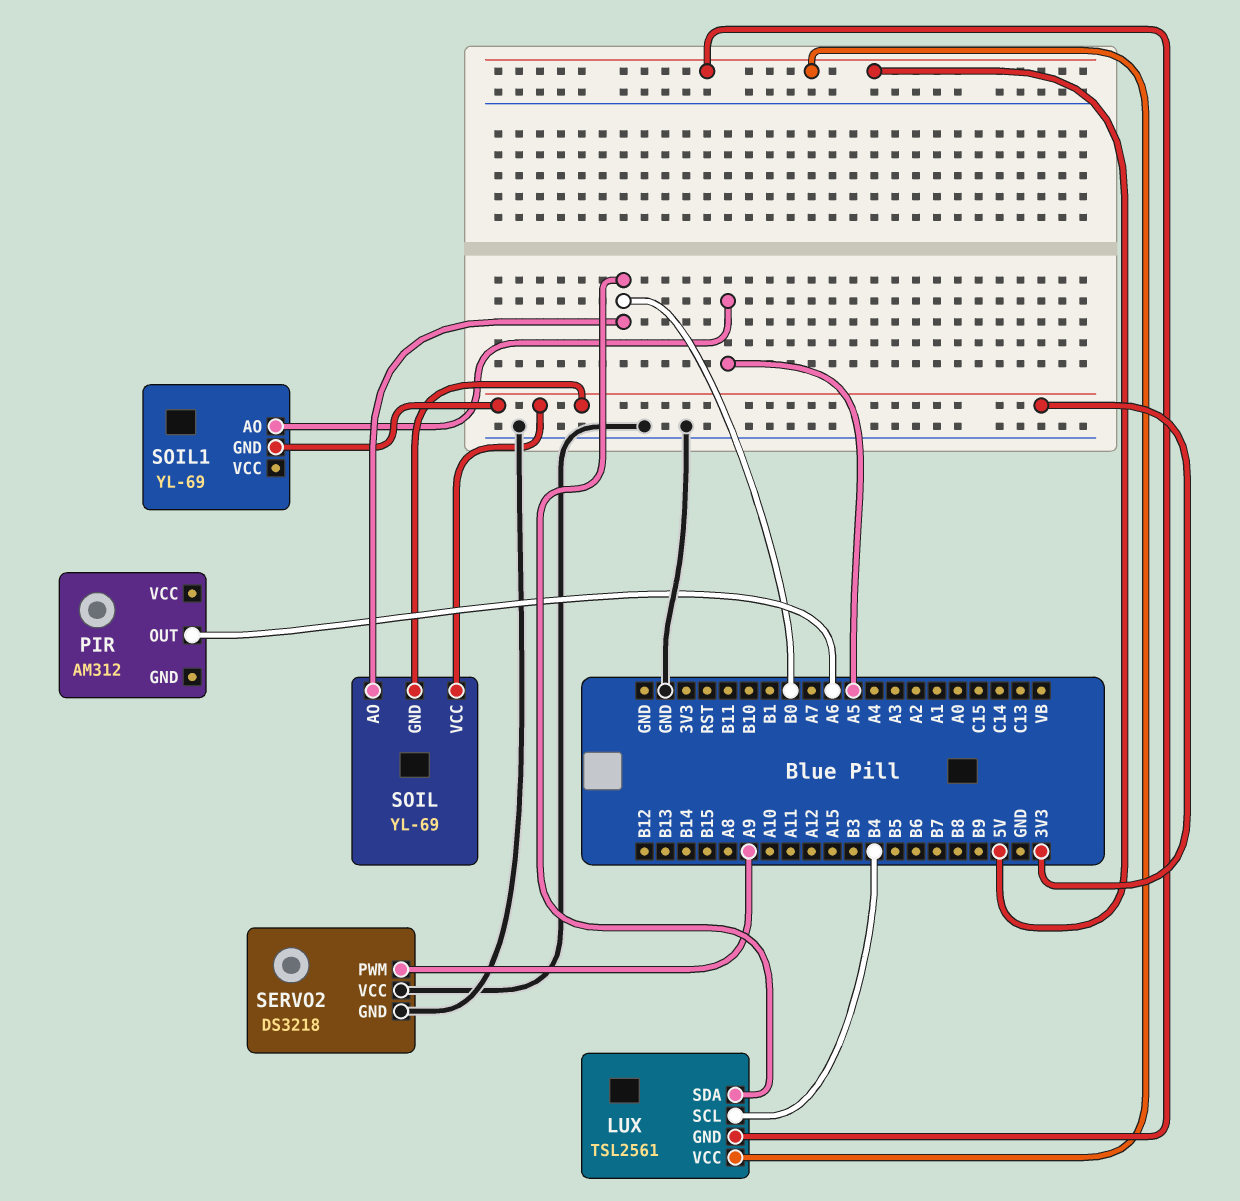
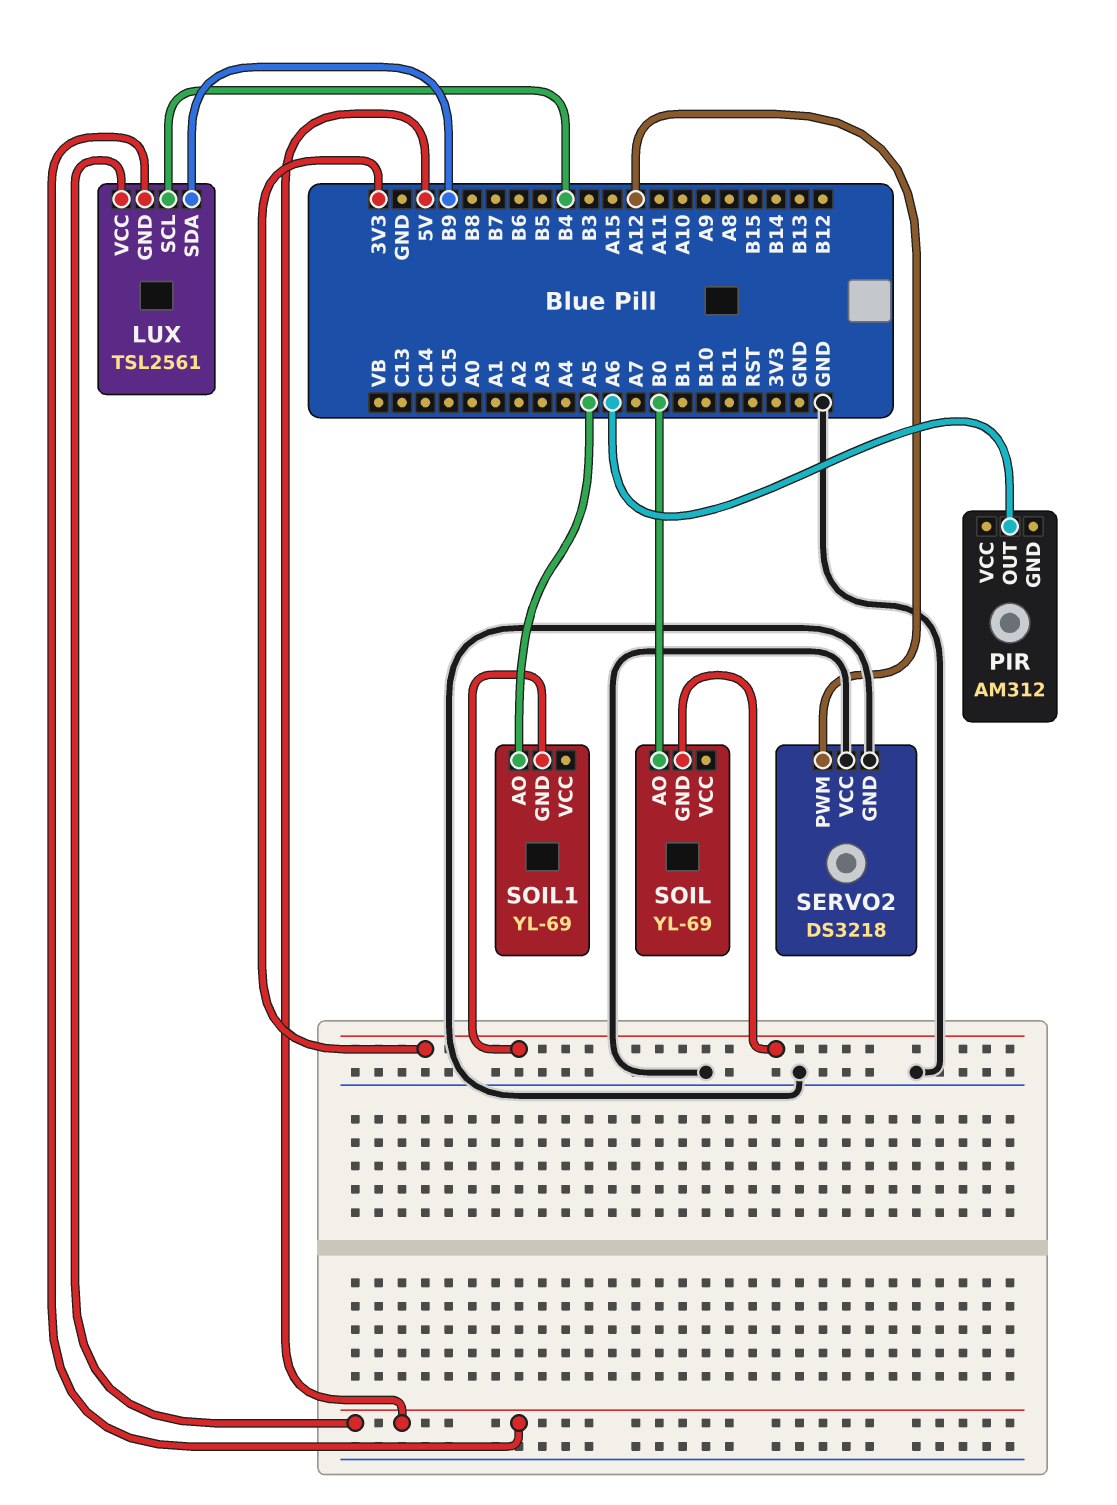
LUX pin SDA: B0 -> B9
SERVO2 pin PWM: A9 -> A12
SOIL pin VCC: 3V3 -> none

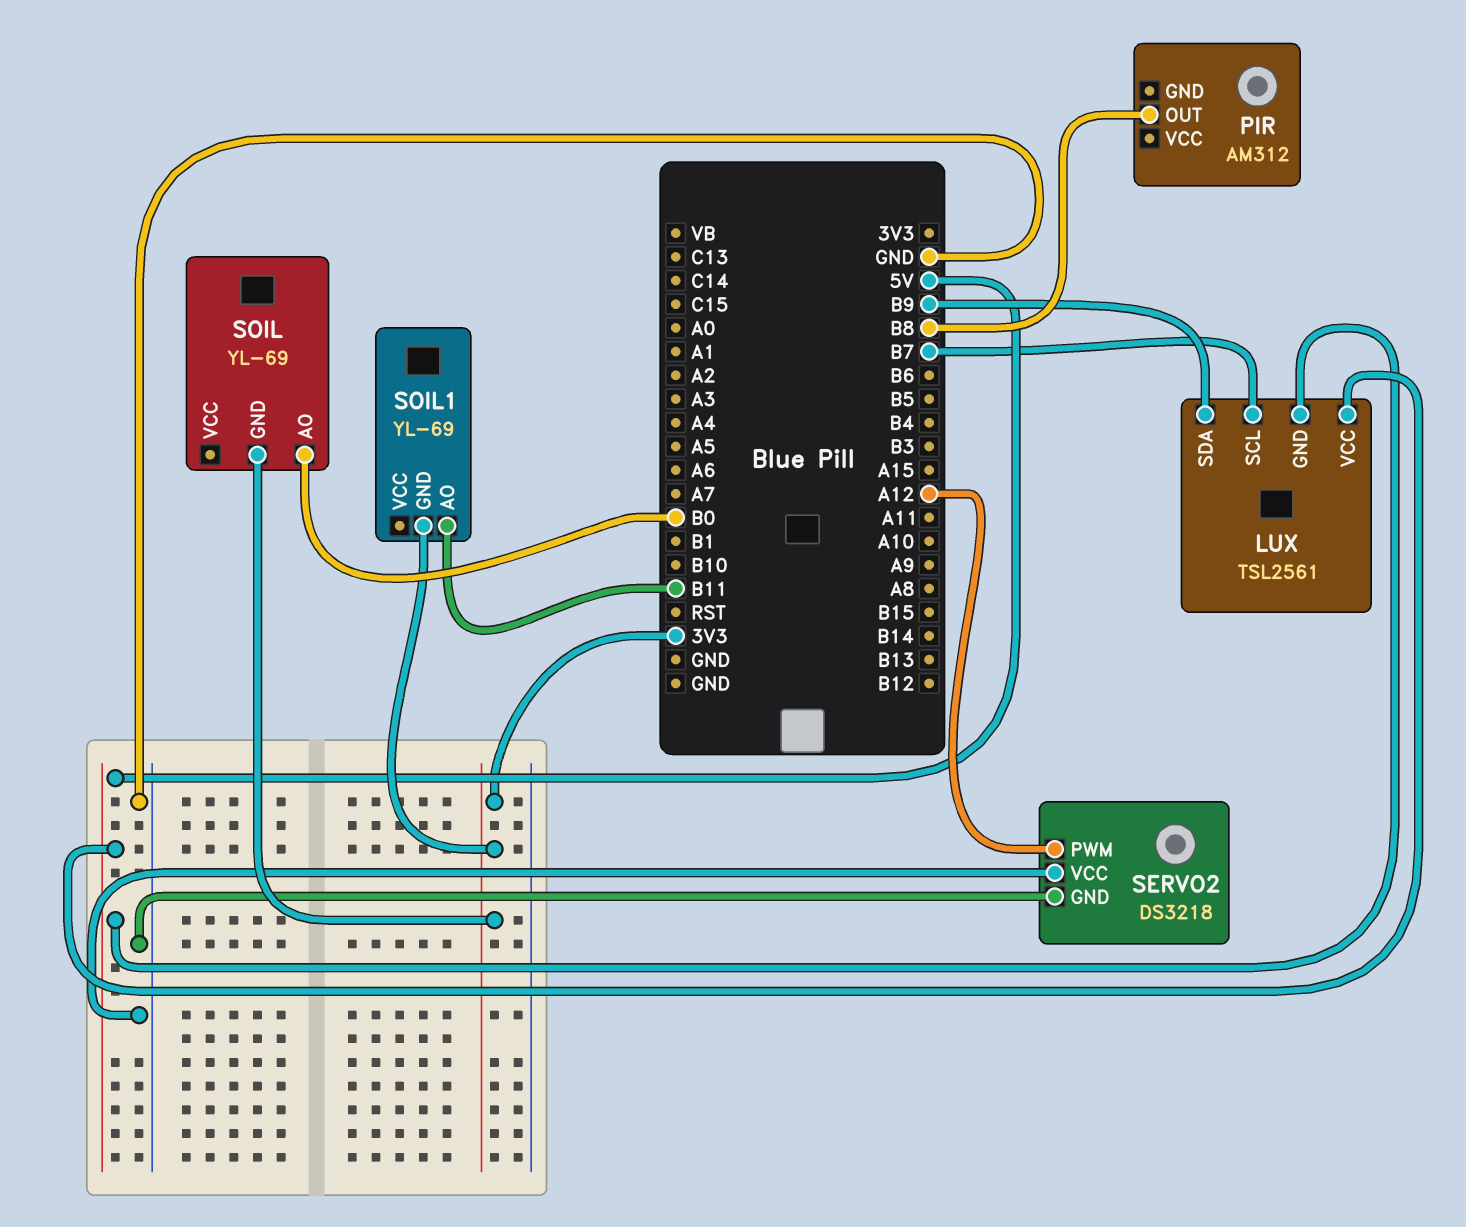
LUX pin SCL: B4 -> B7
PIR pin OUT: A6 -> B8
SOIL1 pin AO: A5 -> B11

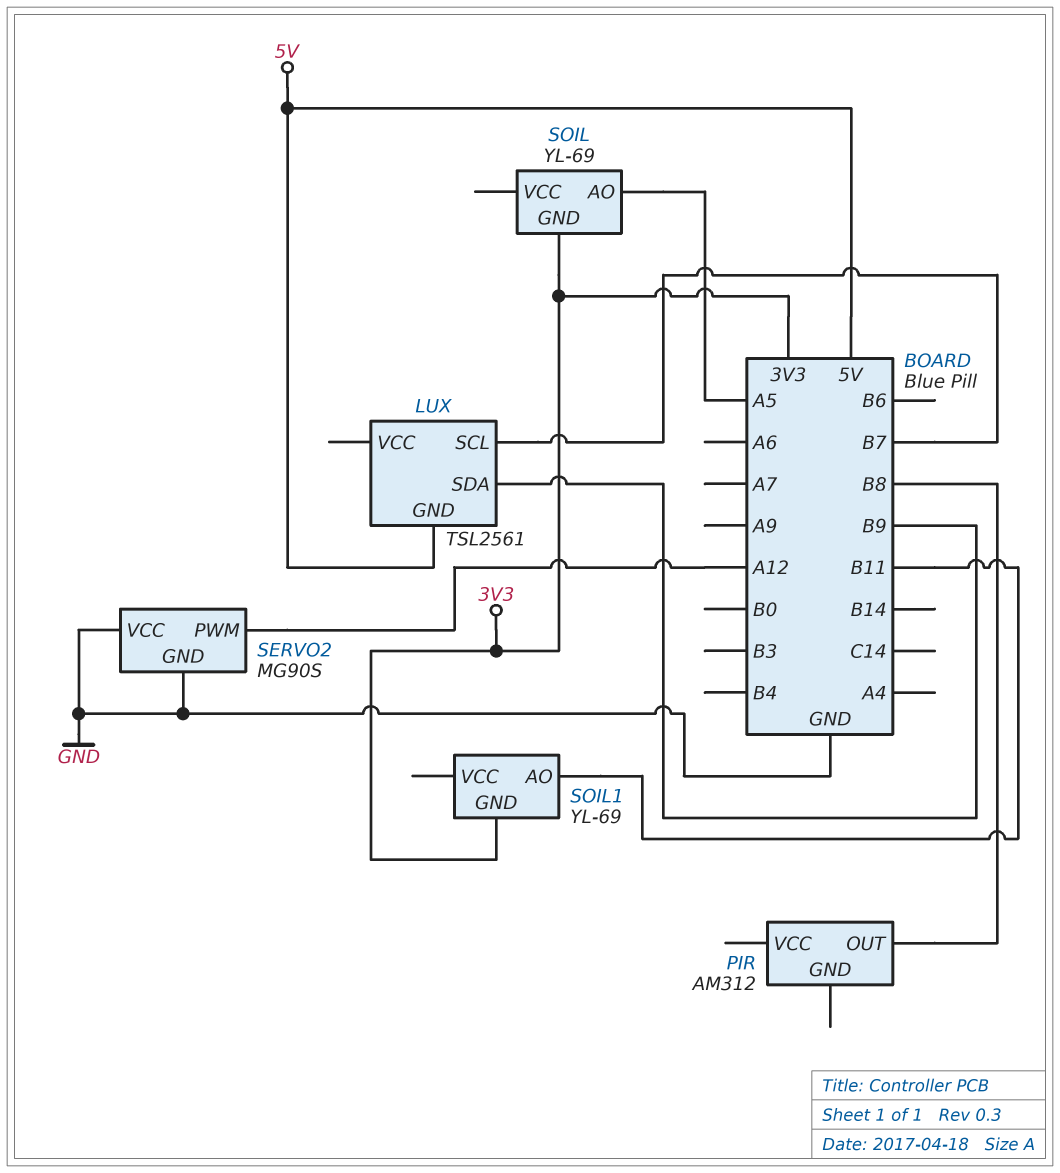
LUX pin VCC: 5V -> none
SERVO2: DS3218 -> MG90S
SOIL pin AO: B0 -> A5

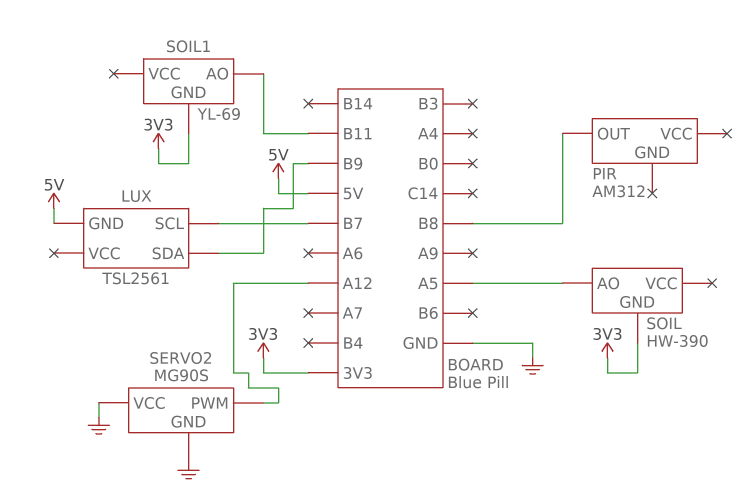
SOIL: YL-69 -> HW-390

